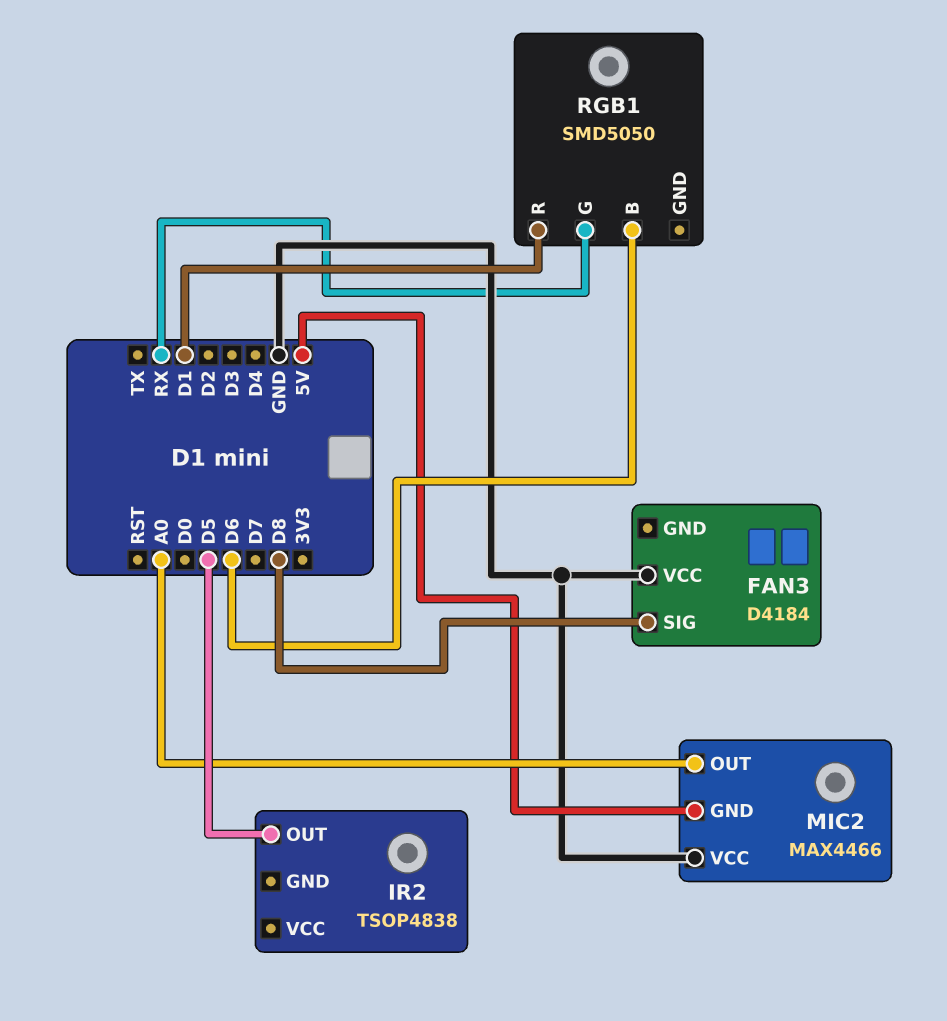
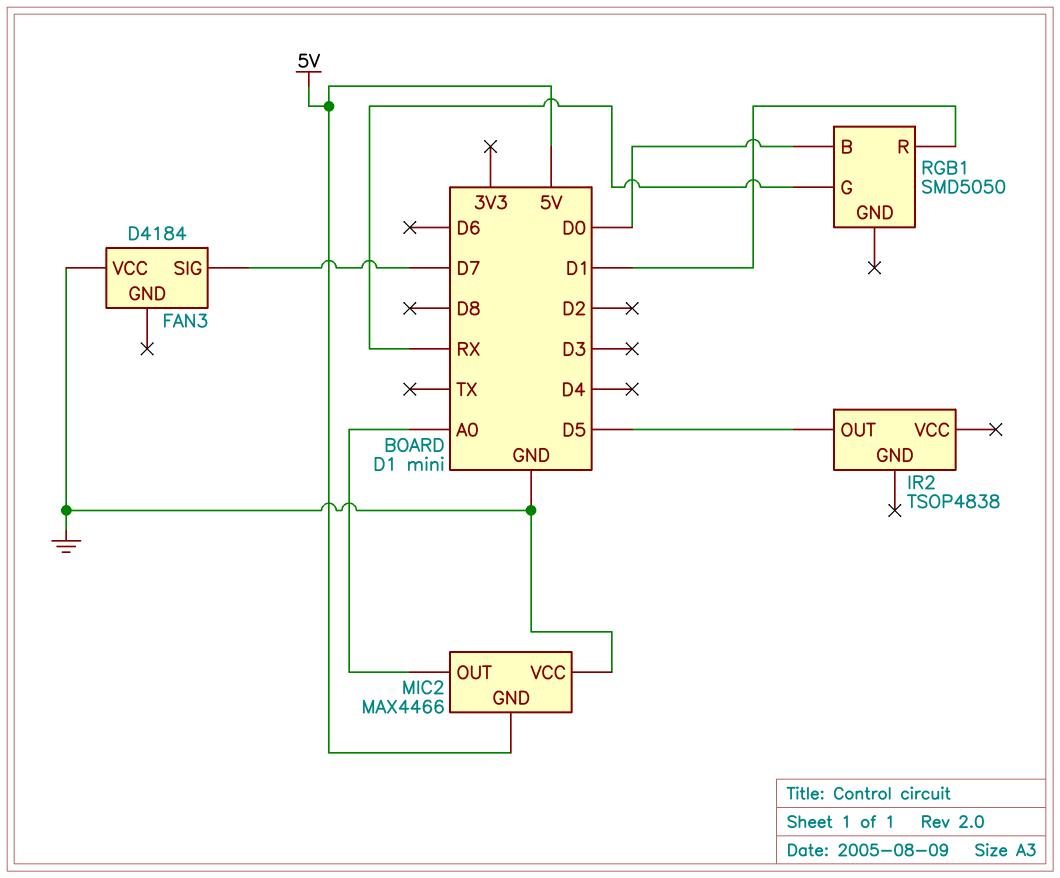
FAN3 pin SIG: D8 -> D7
RGB1 pin B: D6 -> D0

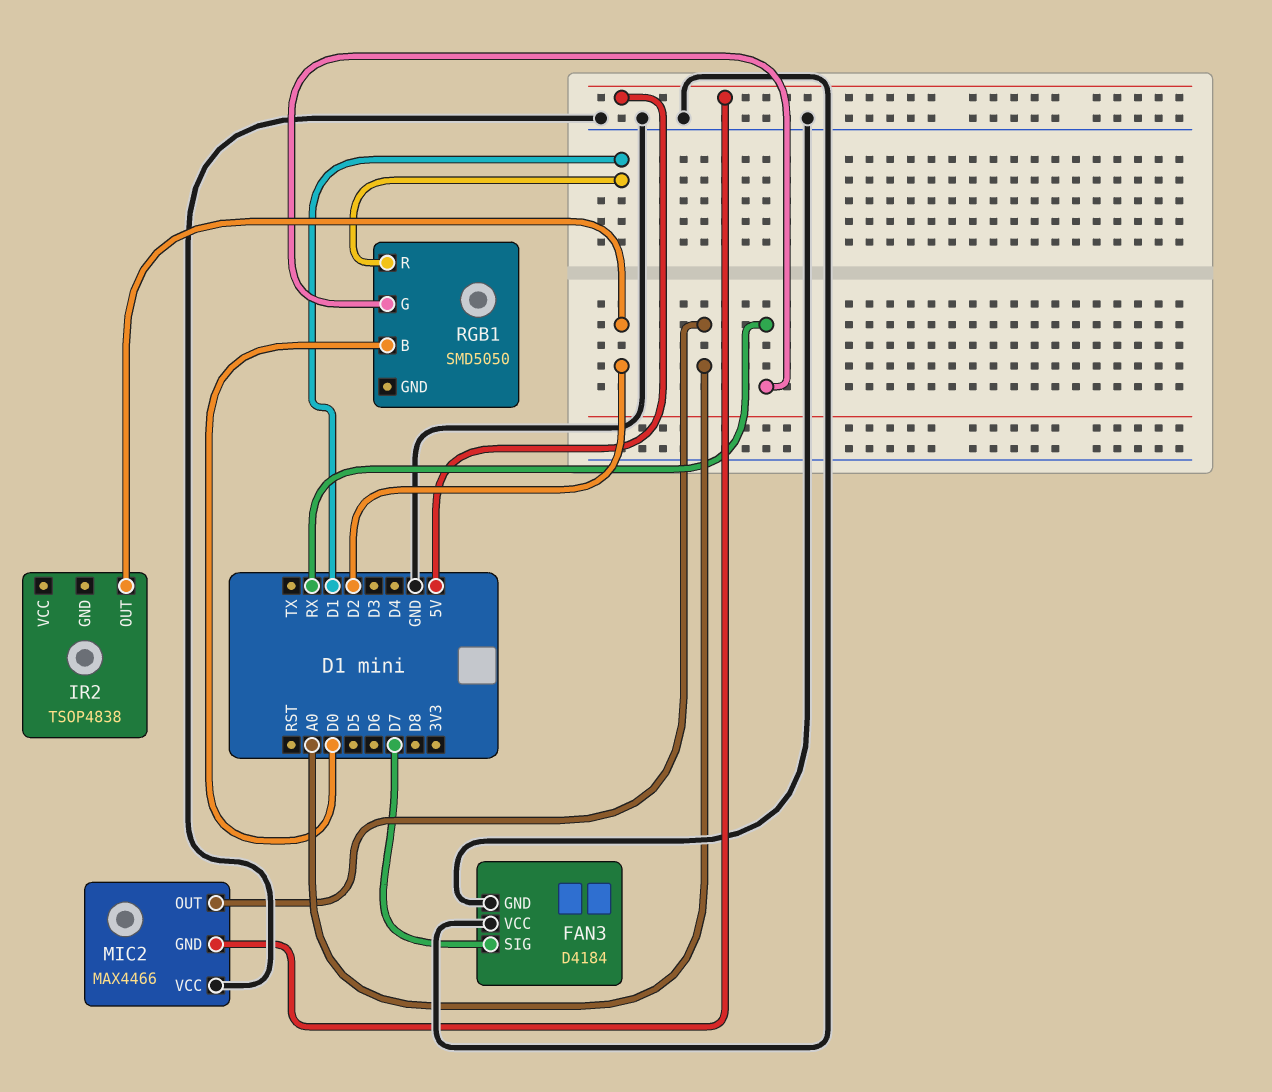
FAN3 pin GND: none -> GND
IR2 pin OUT: D5 -> D2

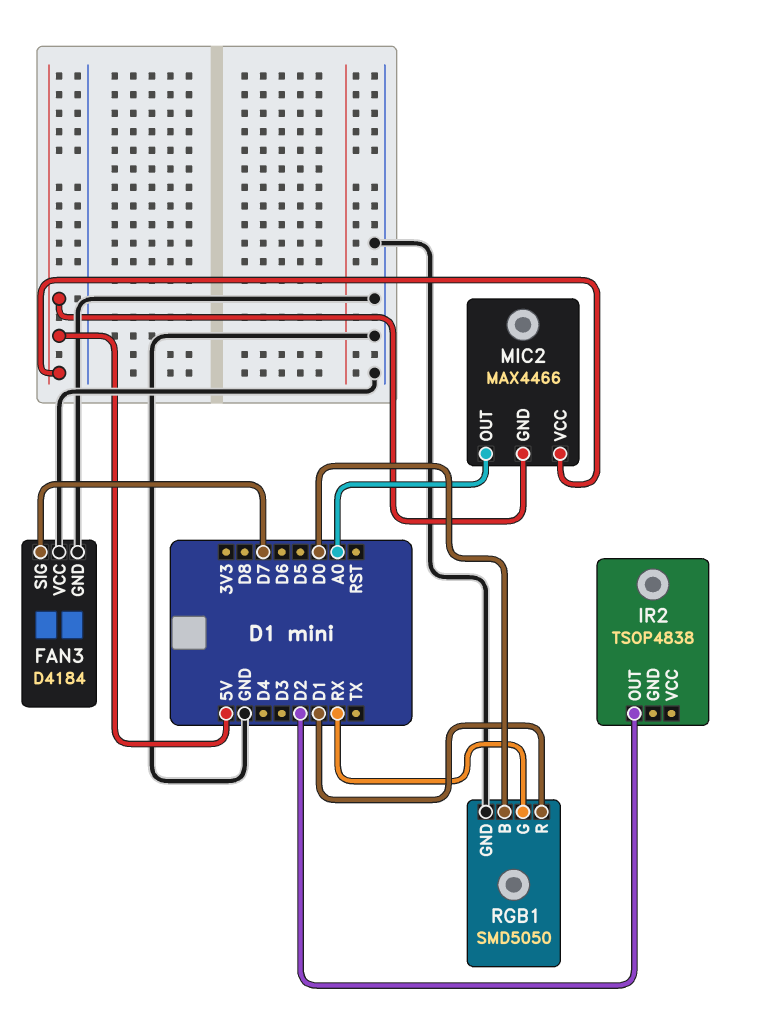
MIC2 pin VCC: GND -> 5V
RGB1 pin GND: none -> GND

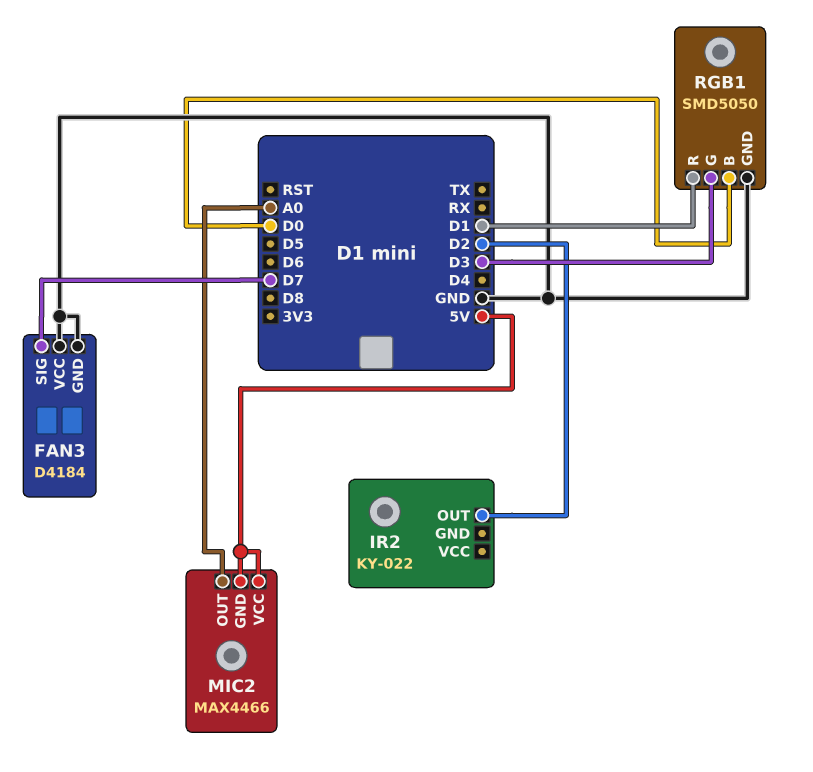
IR2: TSOP4838 -> KY-022
RGB1 pin G: RX -> D3

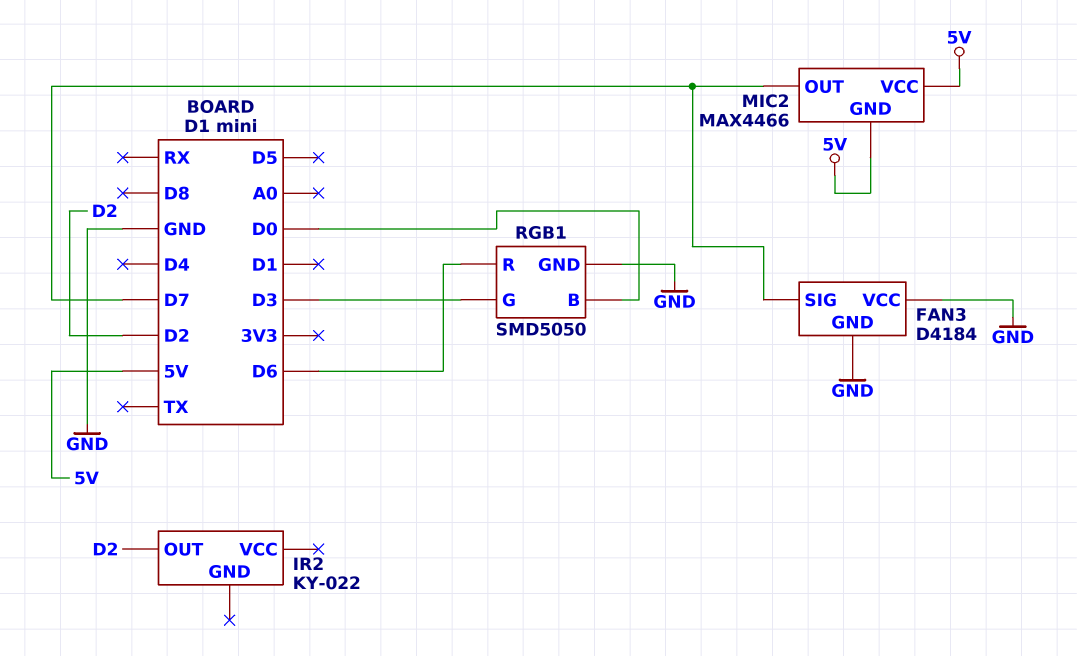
MIC2 pin OUT: A0 -> D7
RGB1 pin R: D1 -> D6

